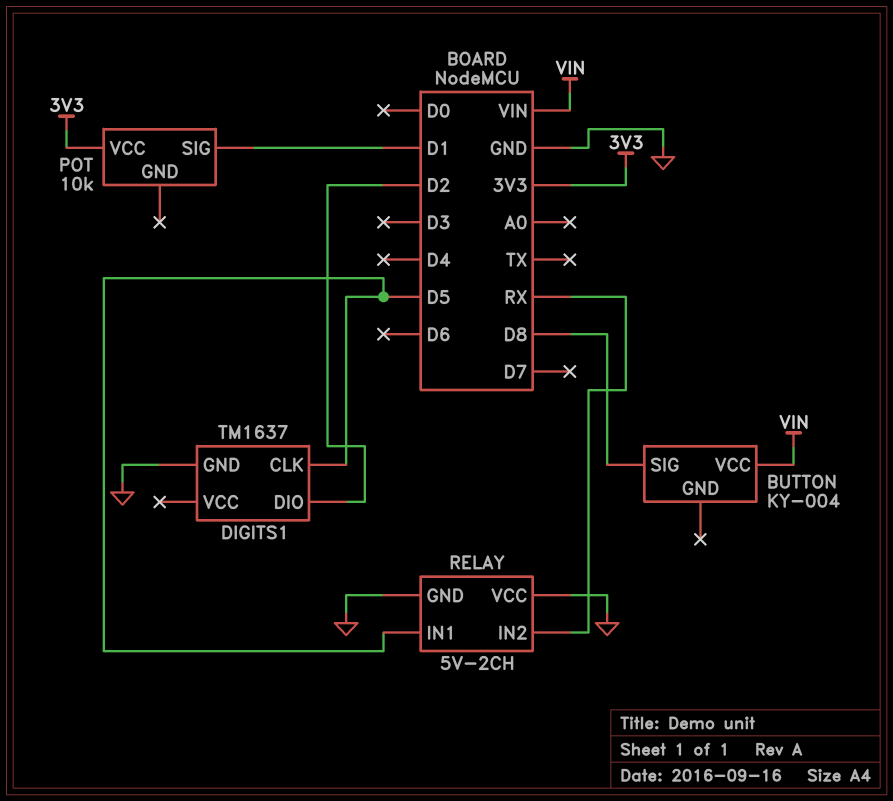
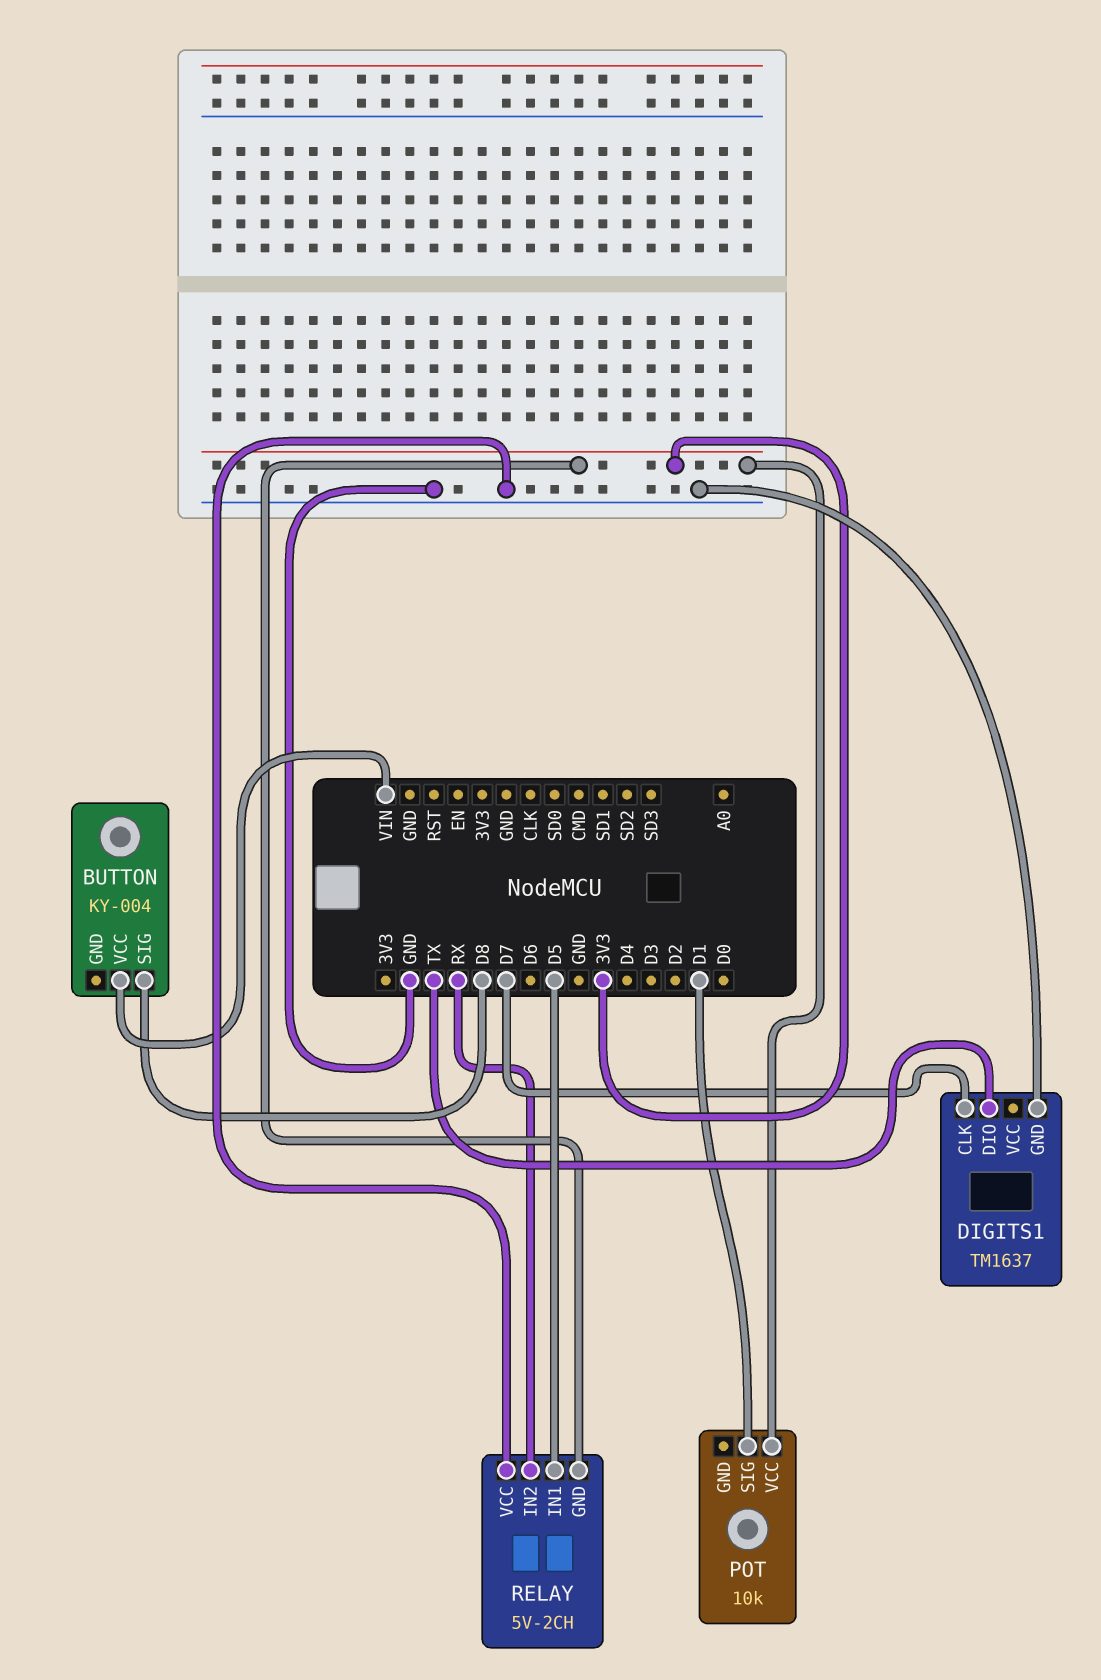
DIGITS1 pin CLK: D5 -> D7
DIGITS1 pin DIO: D2 -> TX
RELAY pin GND: GND -> 3V3

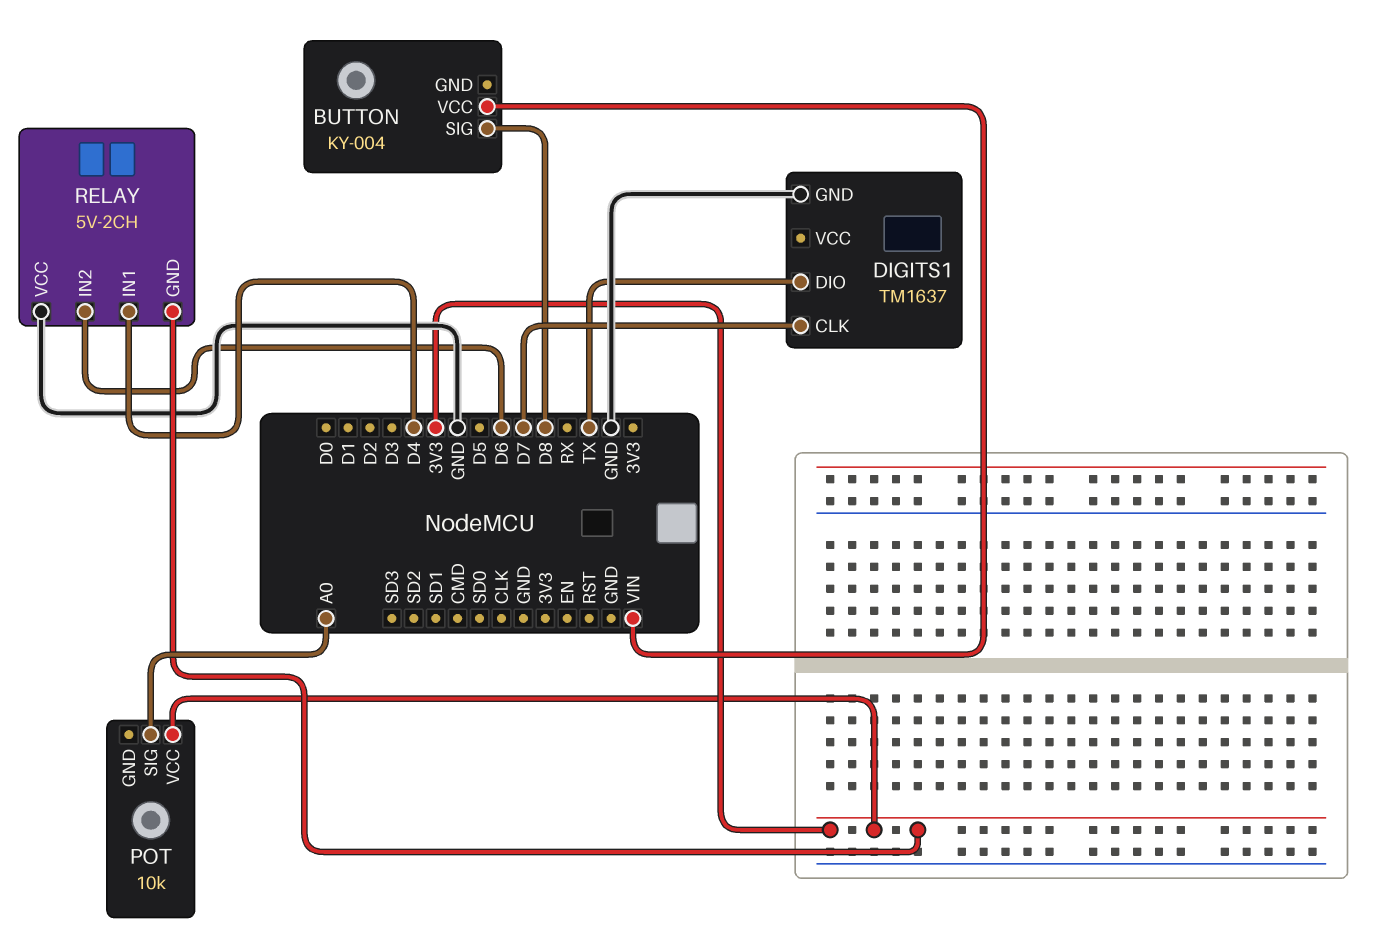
POT pin SIG: D1 -> A0
RELAY pin IN1: D5 -> D4
RELAY pin IN2: RX -> D6

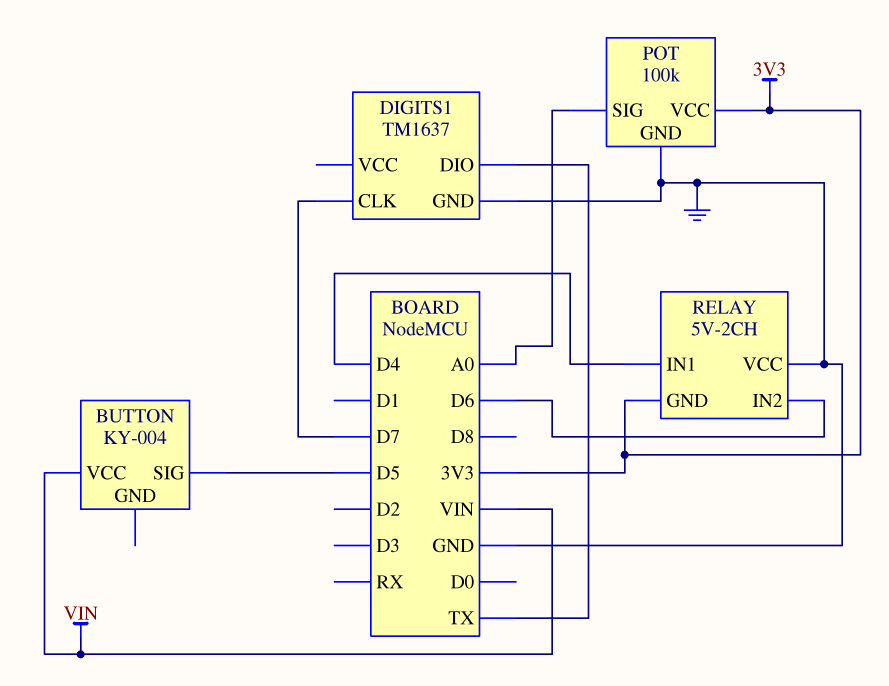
BUTTON pin SIG: D8 -> D5
POT: 10k -> 100k
POT pin GND: none -> GND

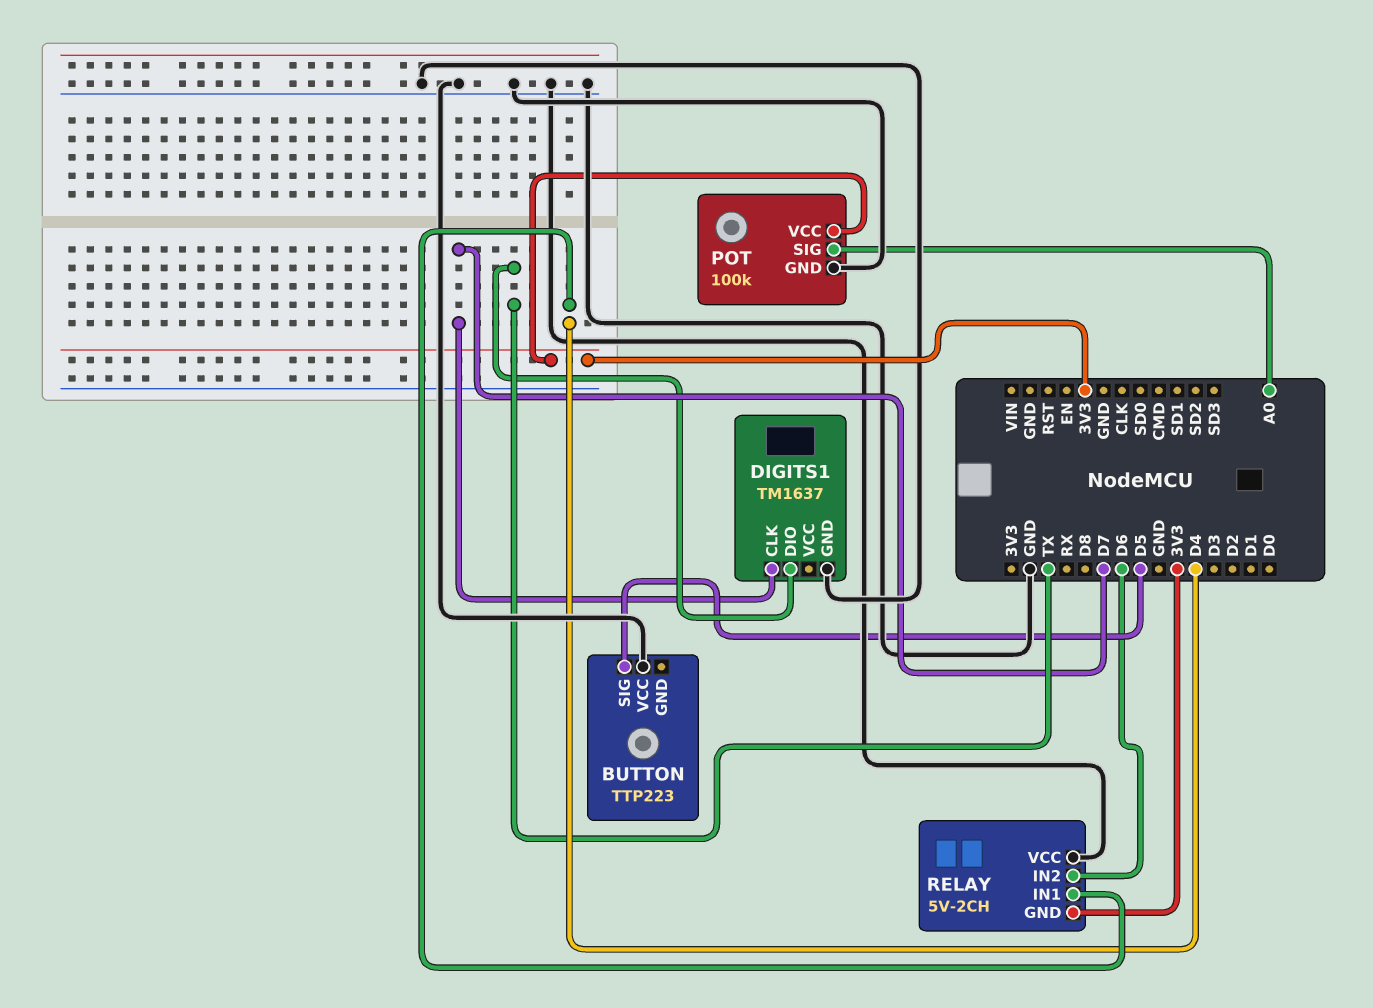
BUTTON: KY-004 -> TTP223
BUTTON pin VCC: VIN -> GND

